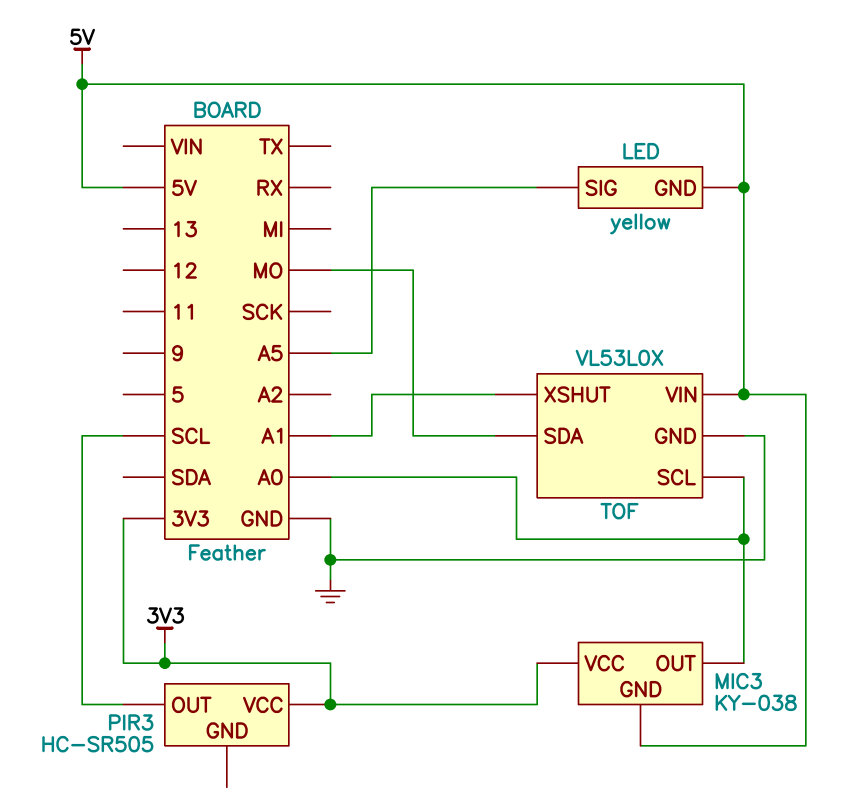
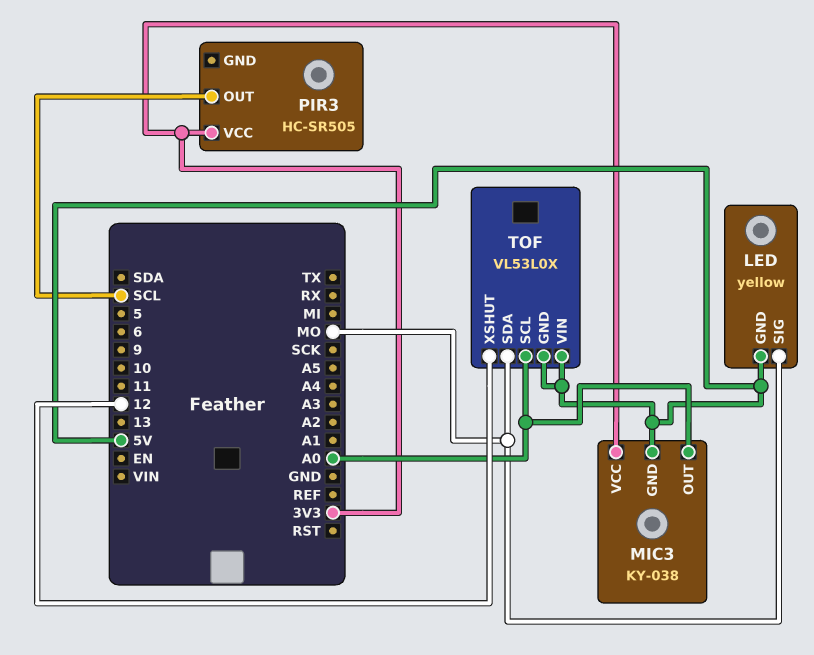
LED pin SIG: A5 -> MO
TOF pin GND: GND -> 5V
TOF pin XSHUT: A1 -> 12

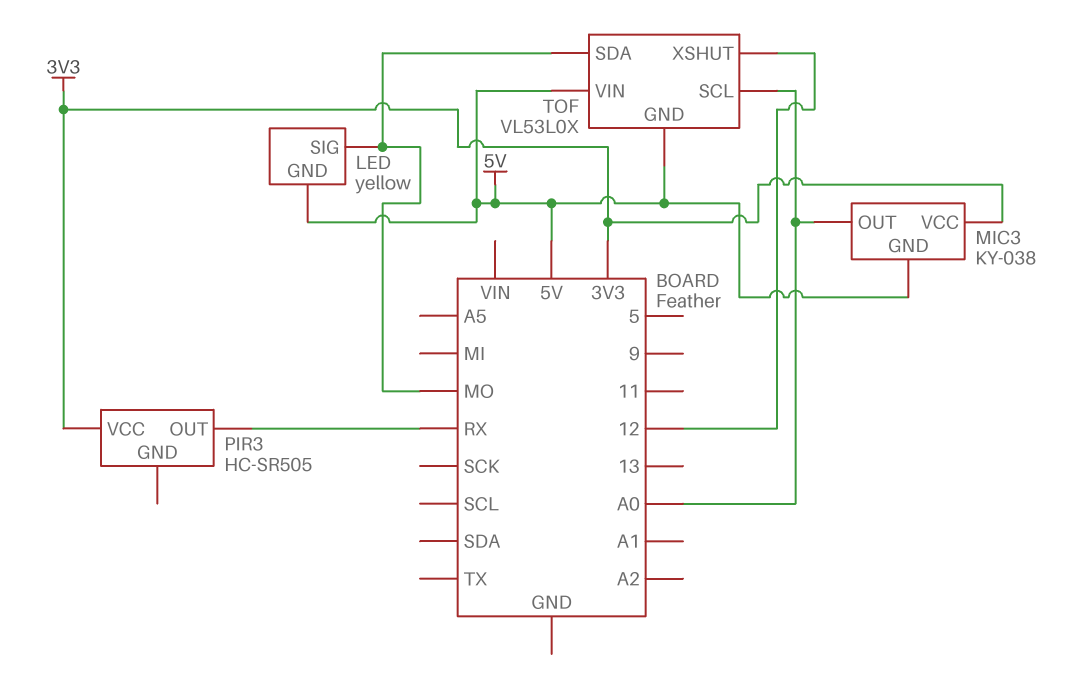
PIR3 pin OUT: SCL -> RX

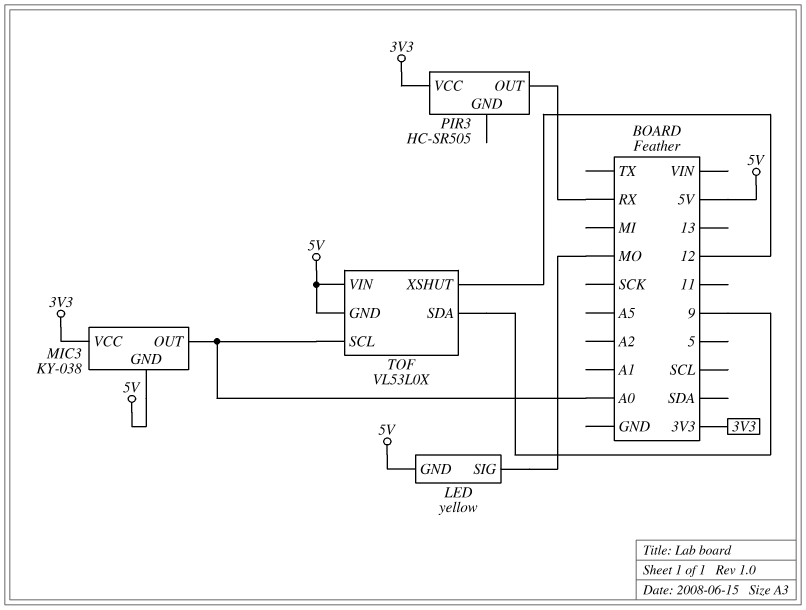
TOF pin SDA: MO -> 9

